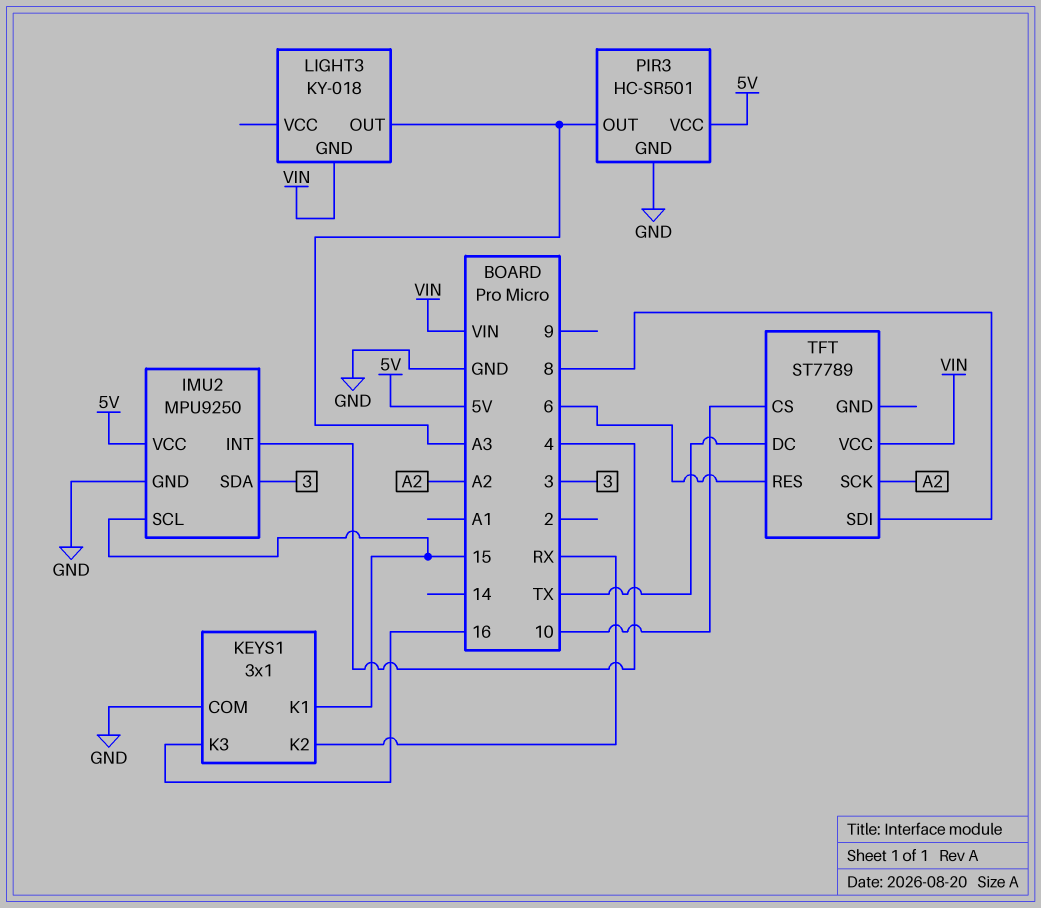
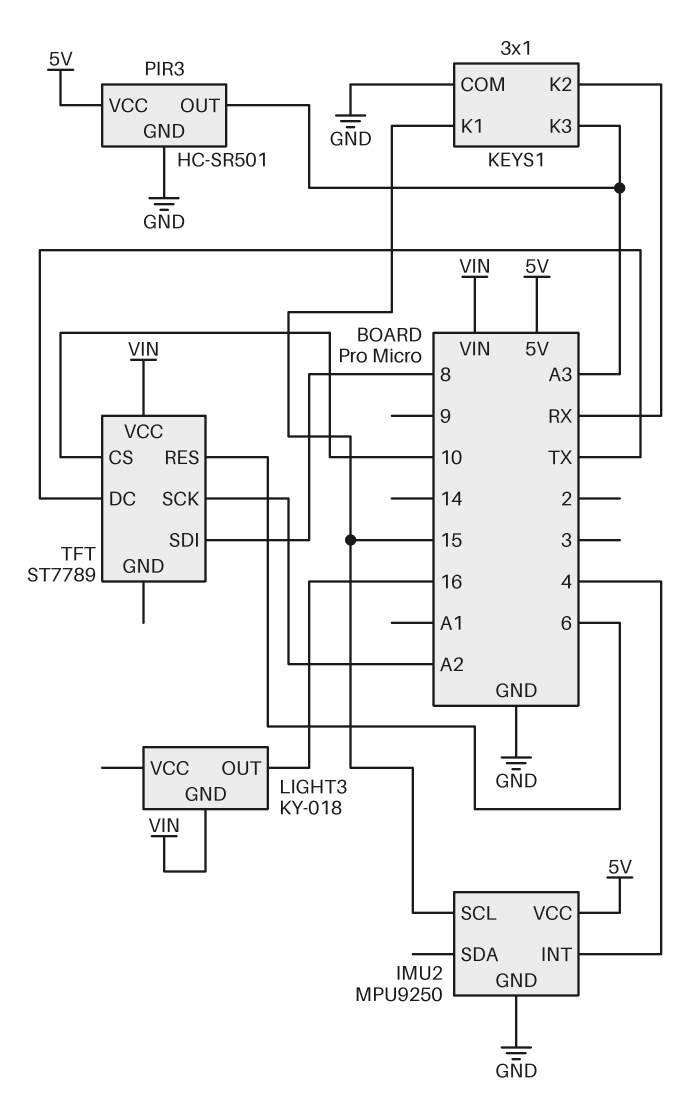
IMU2 pin SDA: 3 -> none
KEYS1 pin K3: 16 -> A3
LIGHT3 pin OUT: A3 -> 16

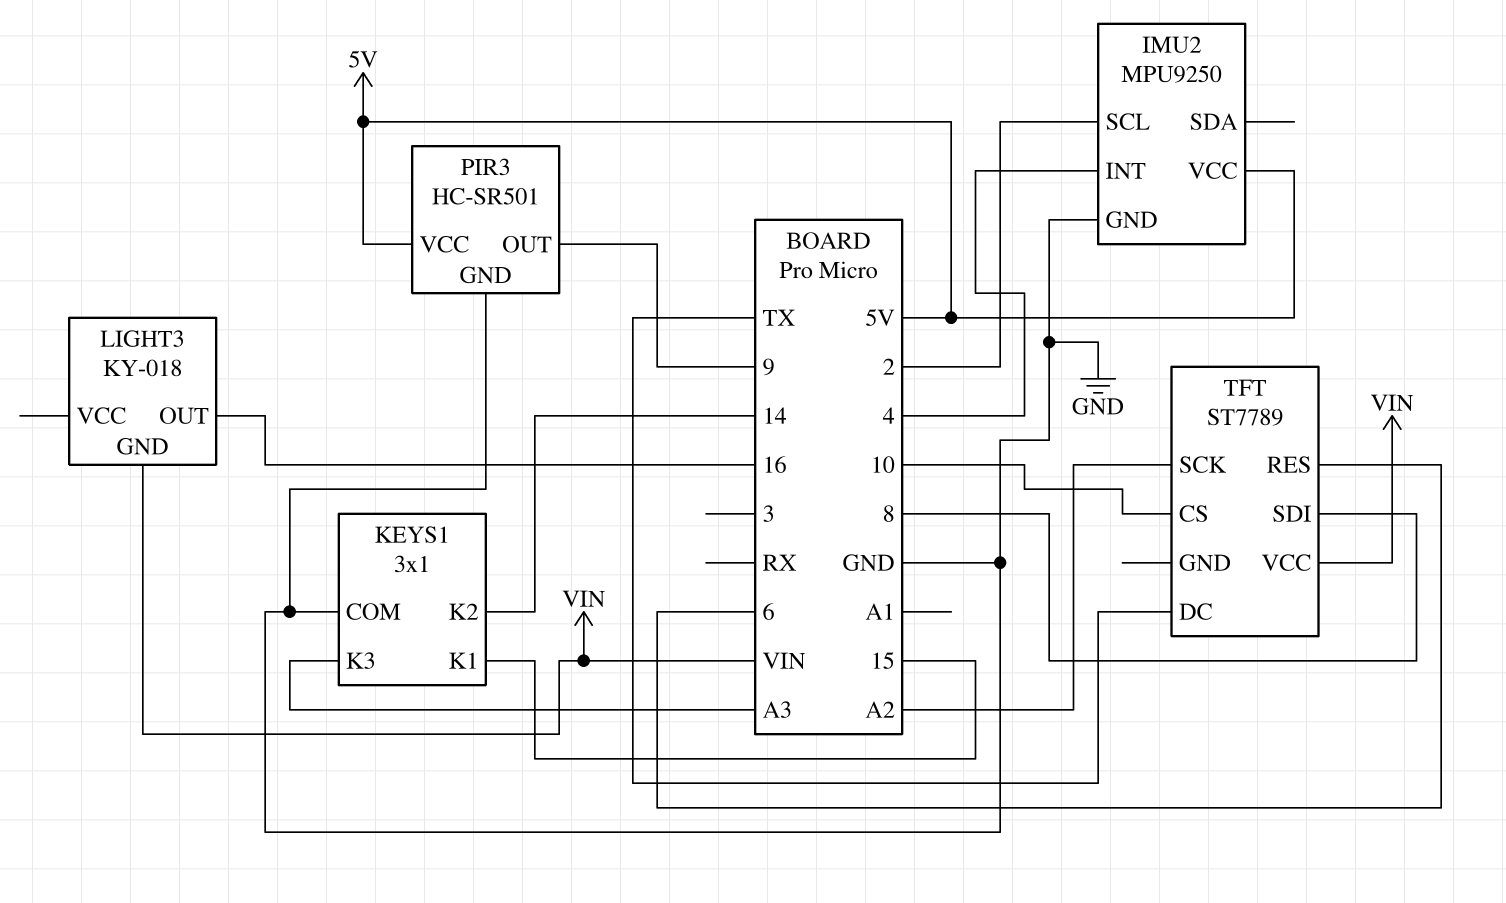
IMU2 pin SCL: 15 -> 2
KEYS1 pin K2: RX -> 14
PIR3 pin OUT: A3 -> 9

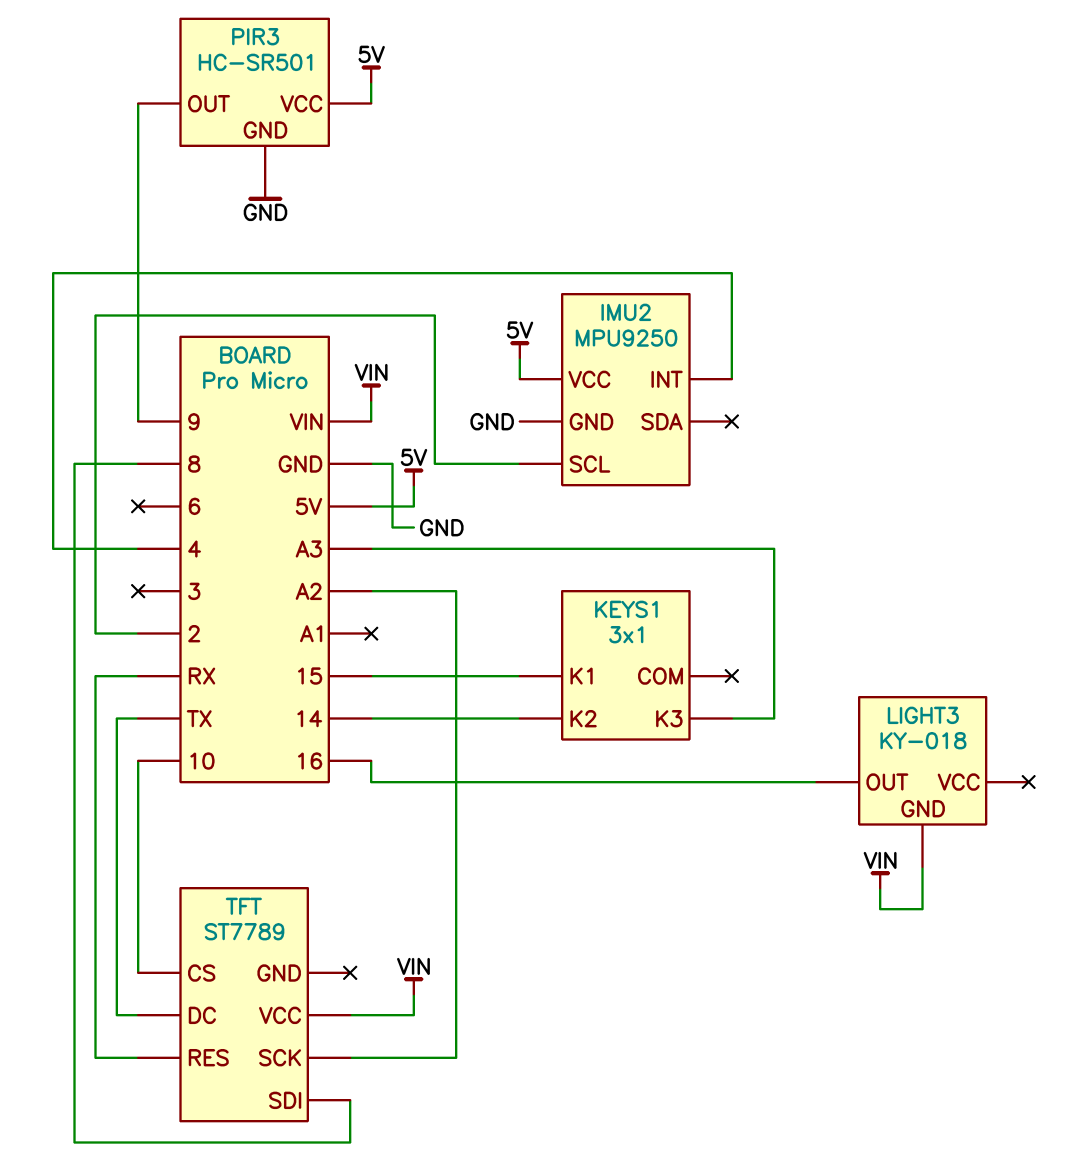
KEYS1 pin COM: GND -> none
TFT pin RES: 6 -> RX

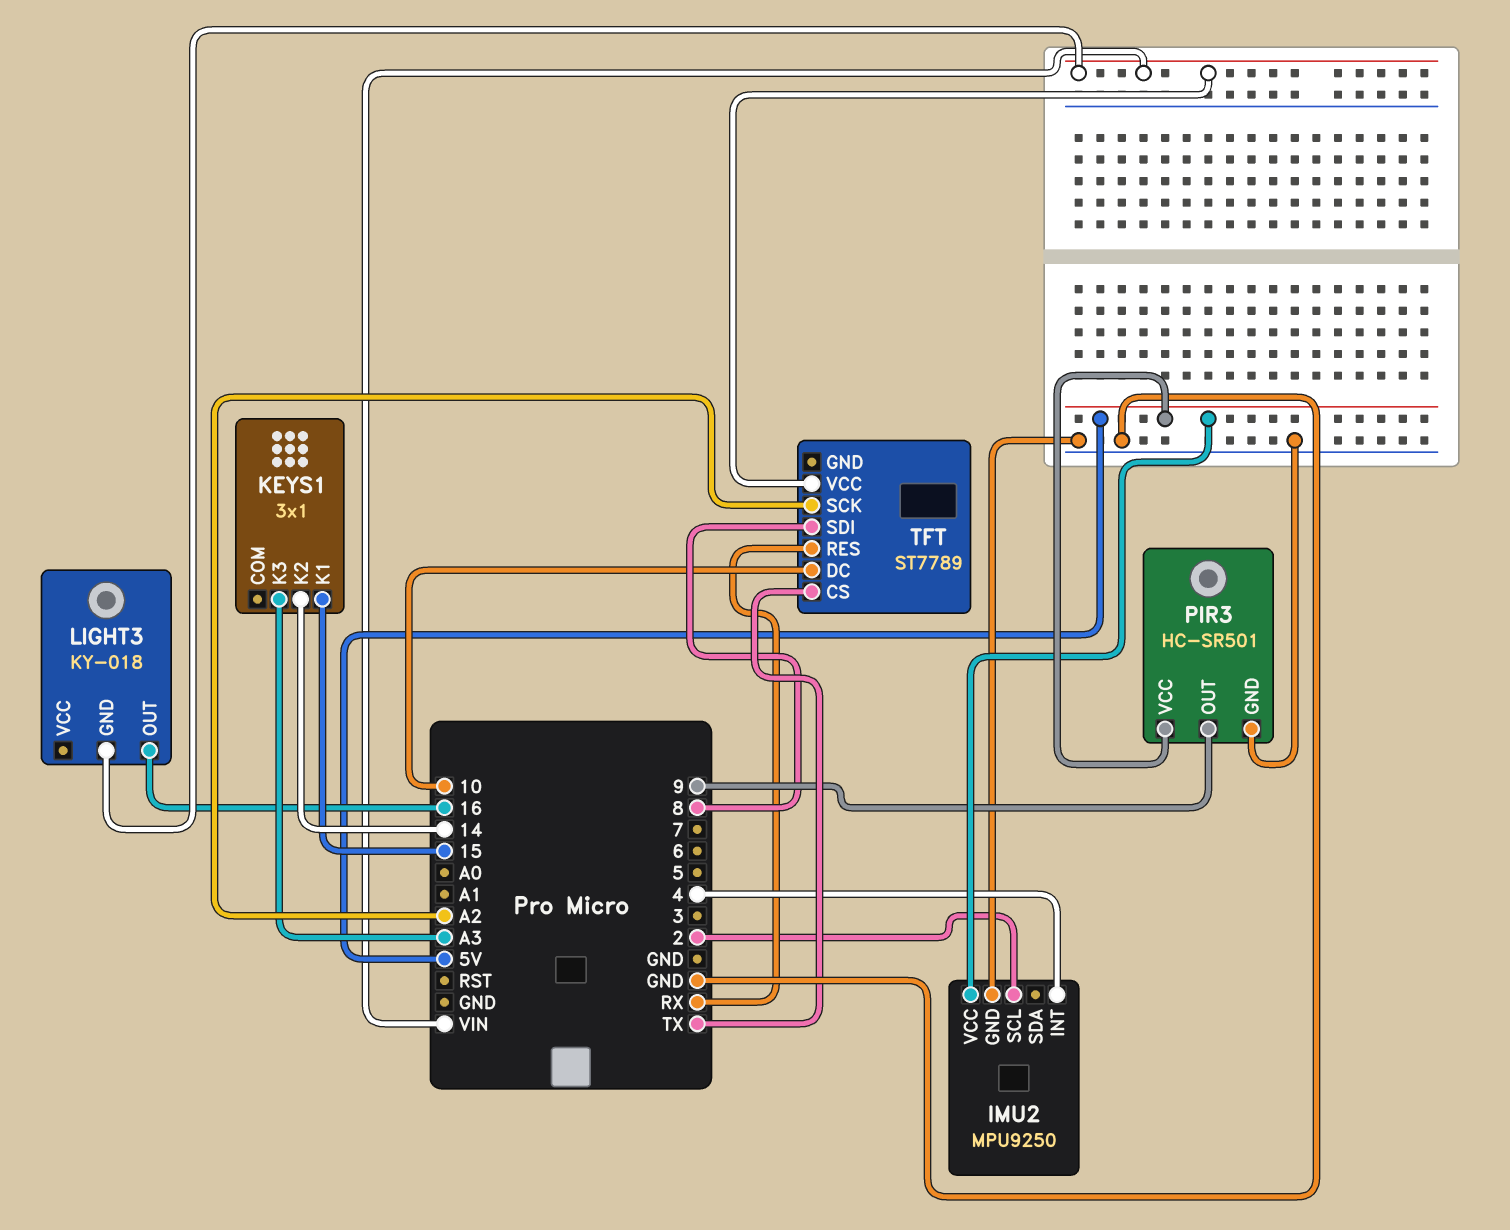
TFT pin CS: 10 -> TX
TFT pin DC: TX -> 10

